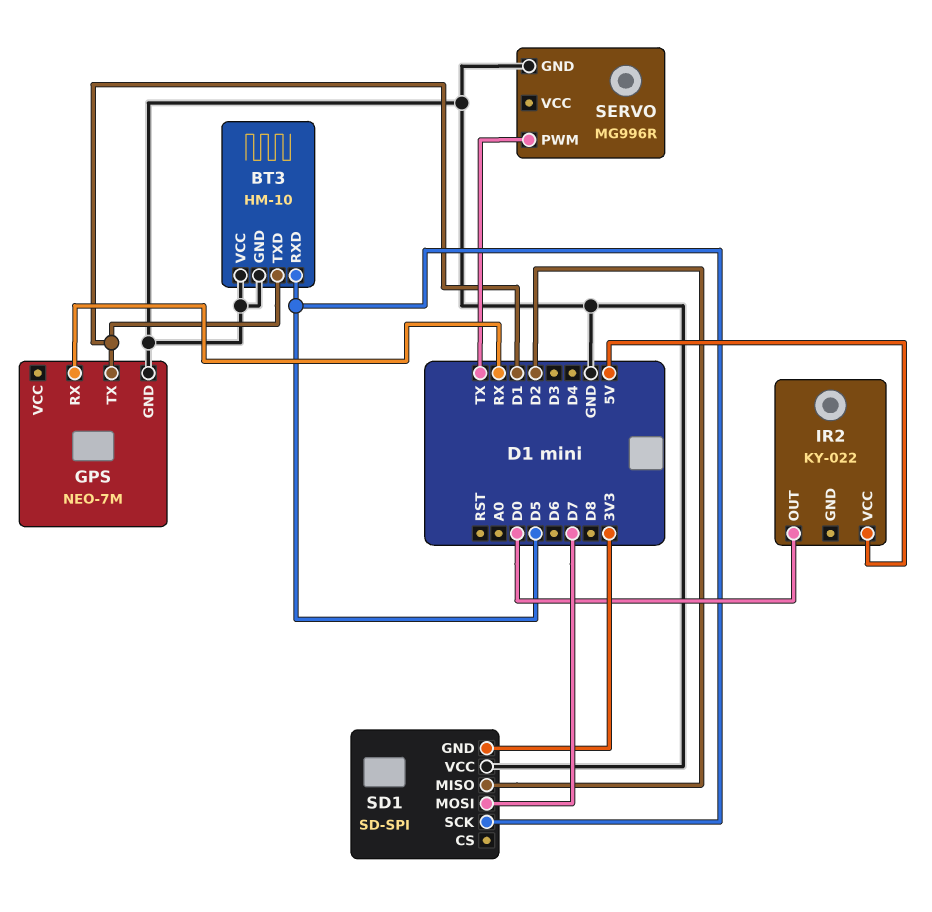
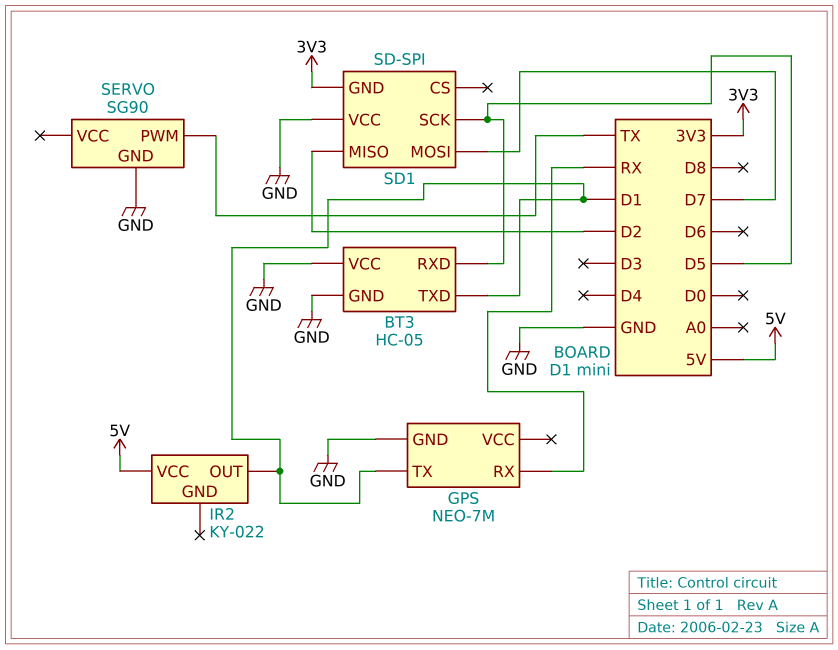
BT3: HM-10 -> HC-05
IR2 pin OUT: D0 -> D1
SERVO: MG996R -> SG90

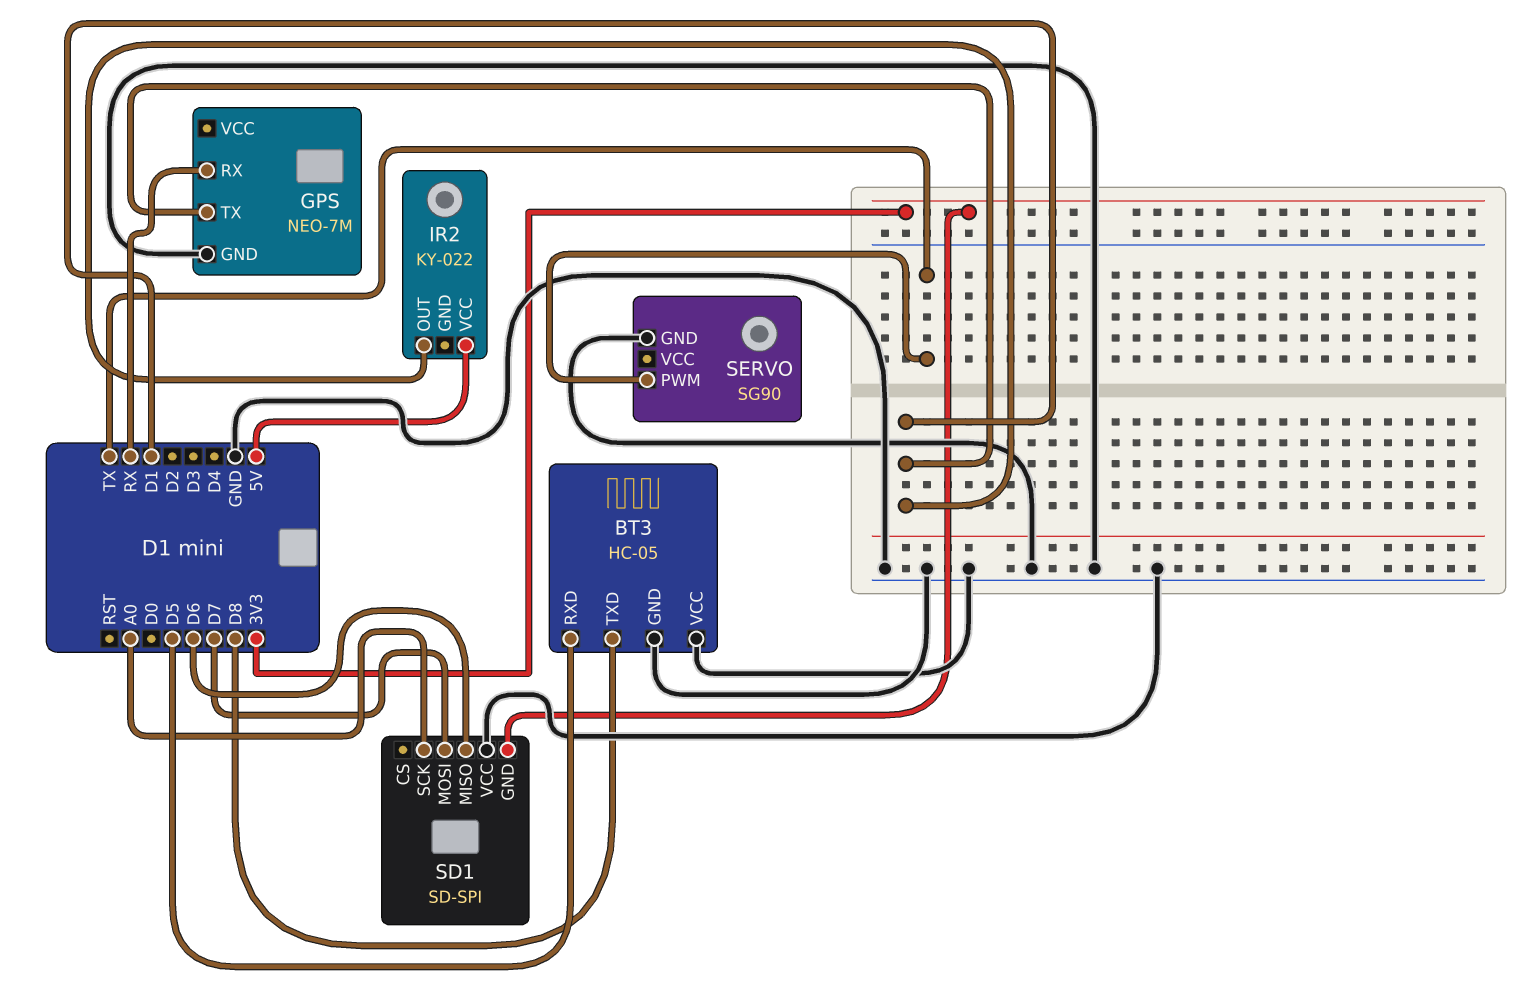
BT3 pin TXD: D1 -> D8
SD1 pin MISO: D2 -> D6
SD1 pin SCK: D5 -> A0

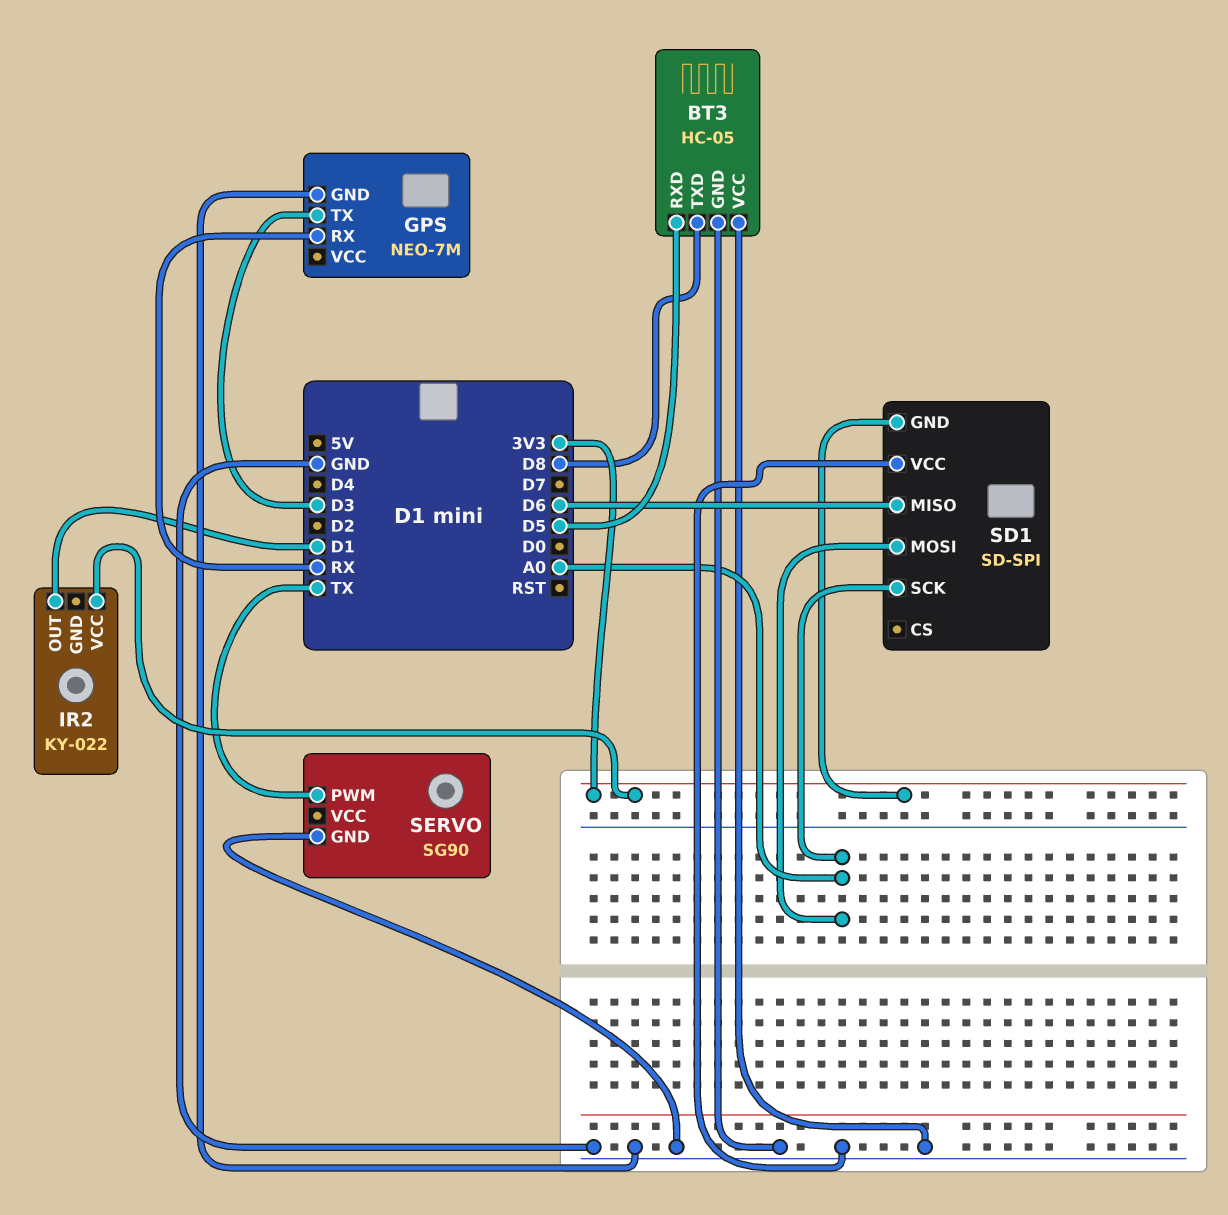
GPS pin TX: D1 -> D3
IR2 pin VCC: 5V -> 3V3
SD1 pin MOSI: D7 -> A0

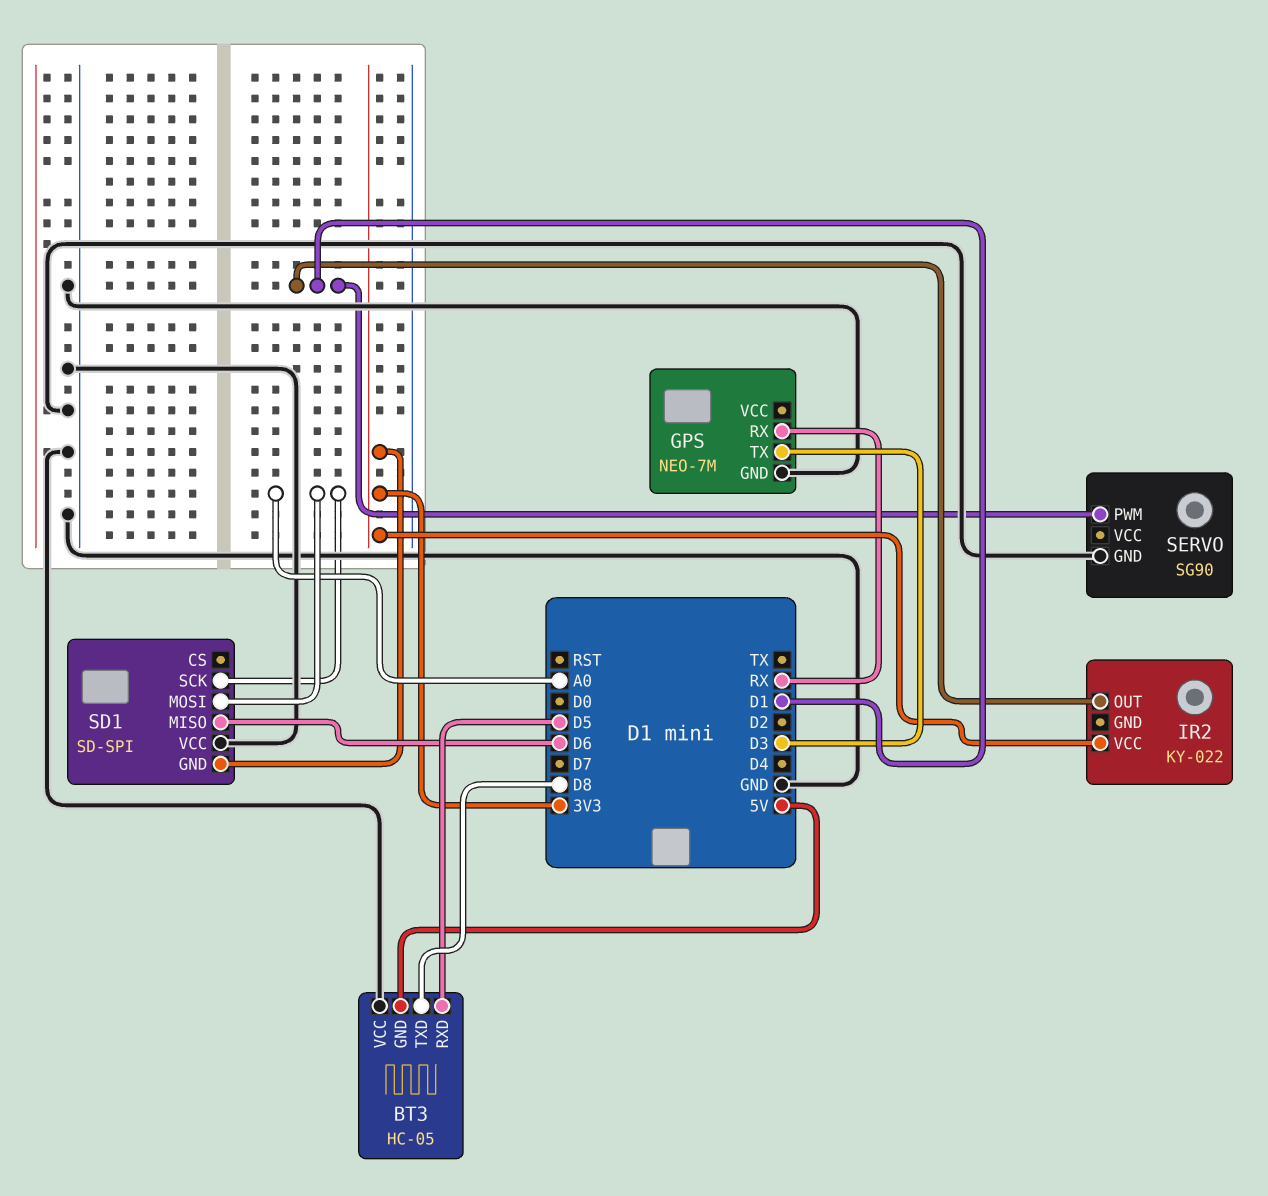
BT3 pin GND: GND -> 5V
SERVO pin PWM: TX -> D1

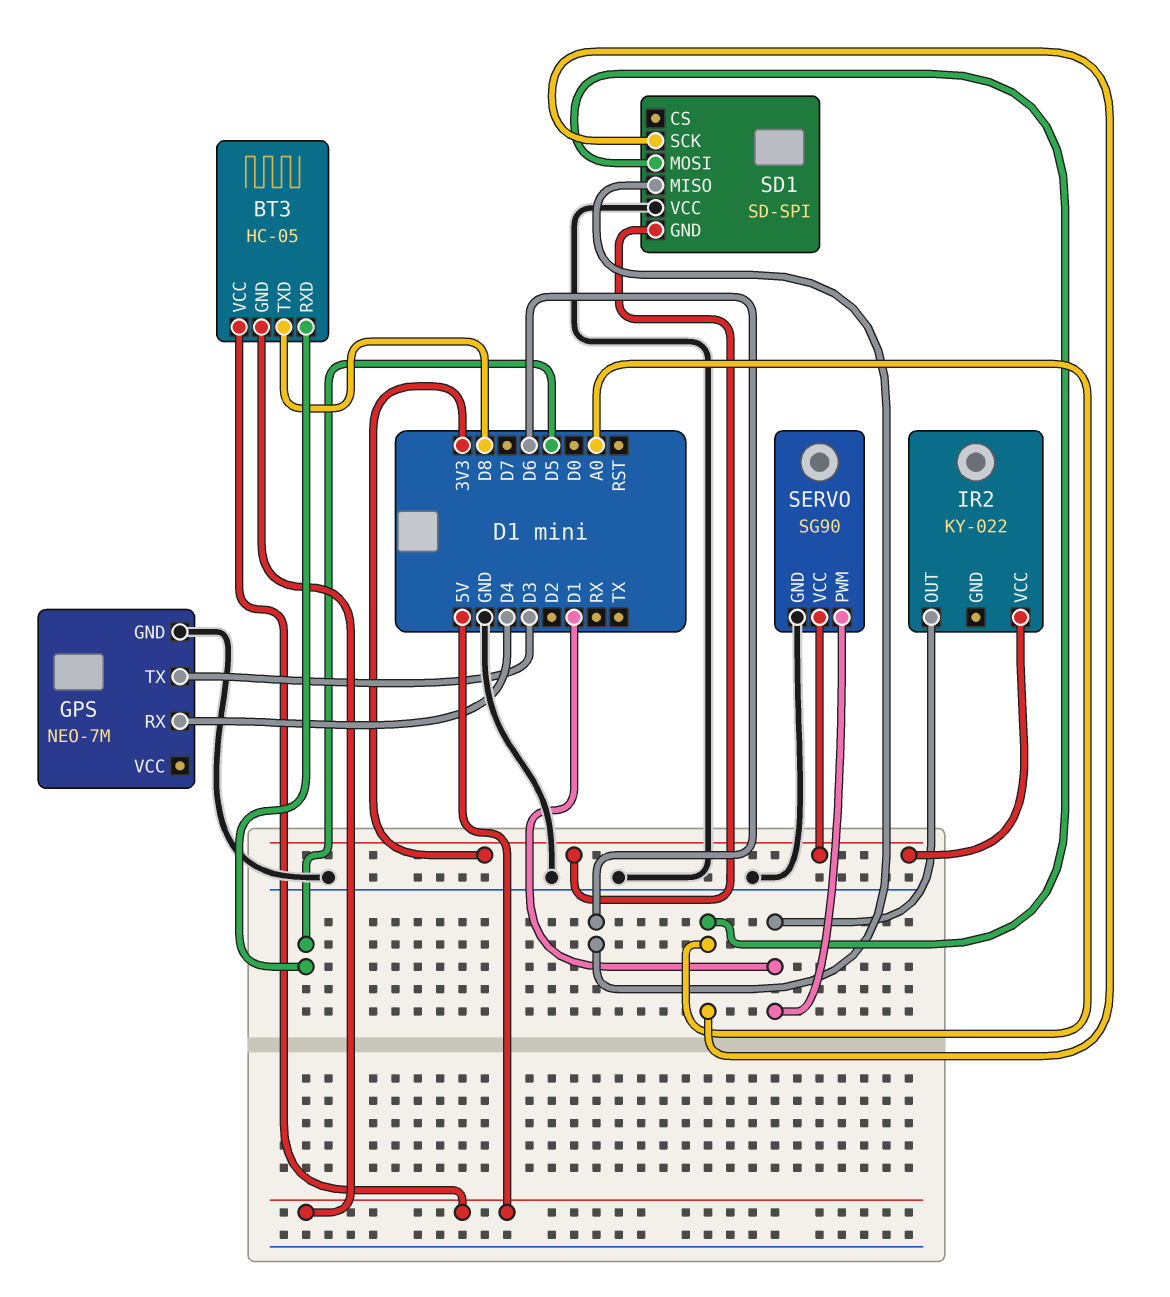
BT3 pin VCC: GND -> 5V
GPS pin RX: RX -> D4
SERVO pin VCC: none -> 3V3

